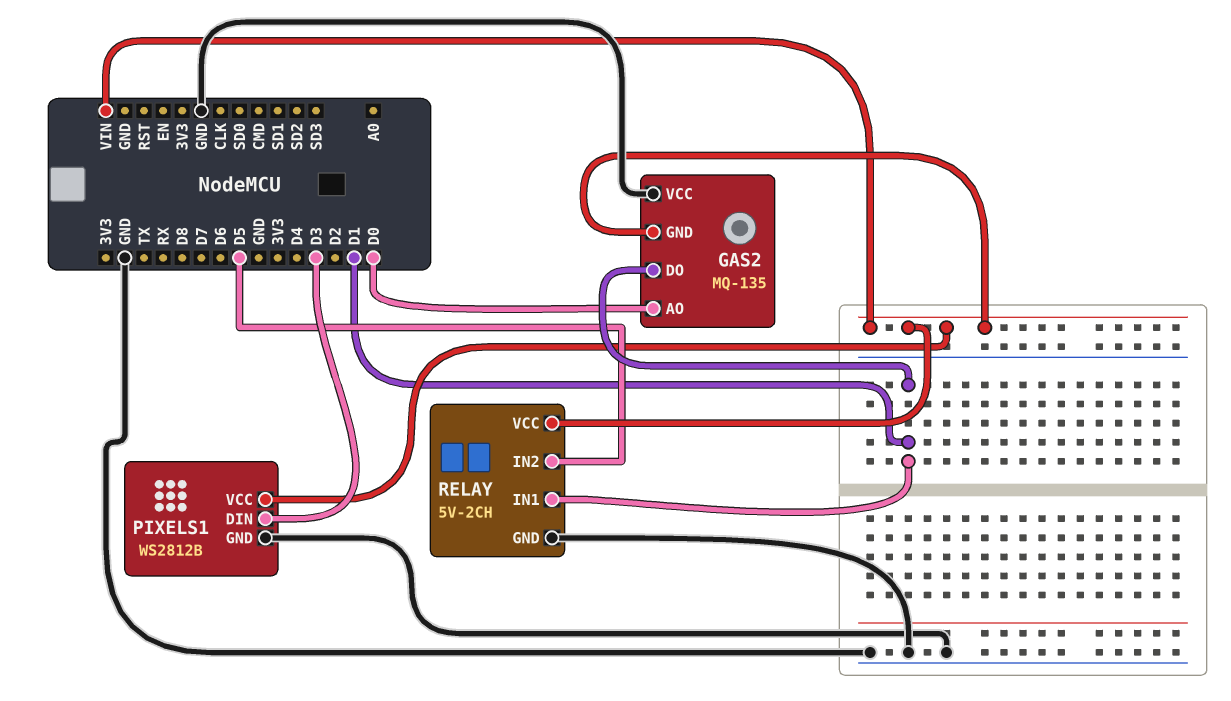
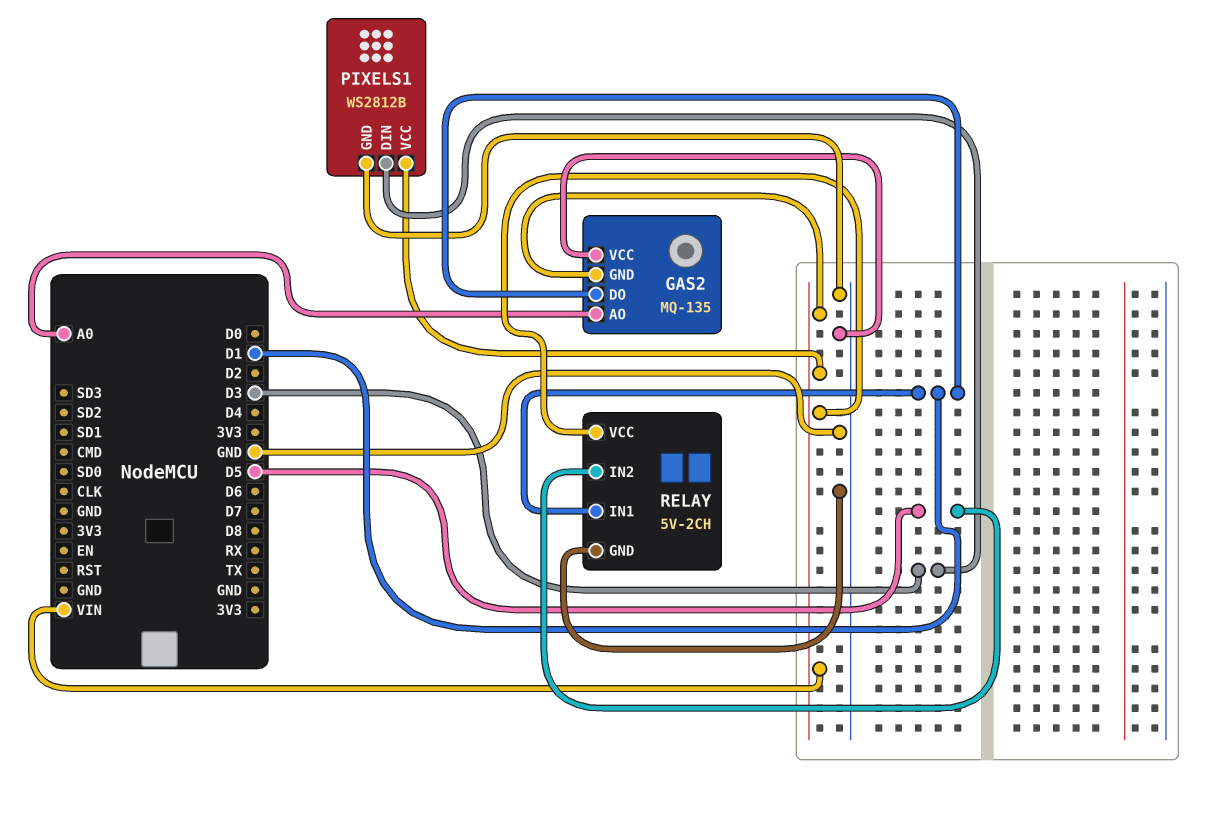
GAS2 pin AO: D0 -> A0

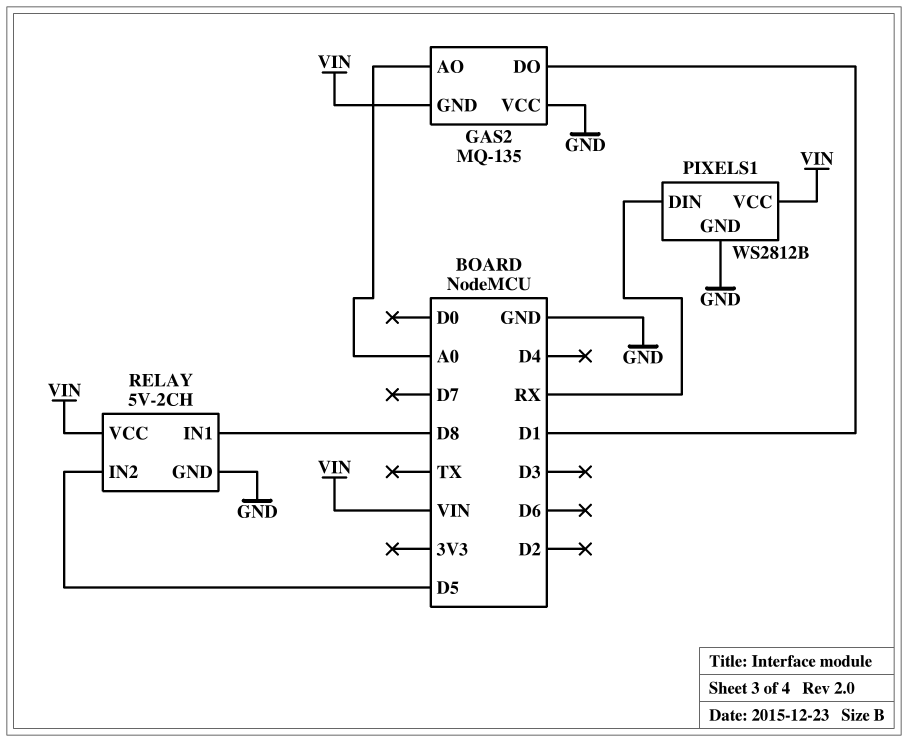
PIXELS1 pin DIN: D3 -> RX
RELAY pin IN1: D1 -> D8

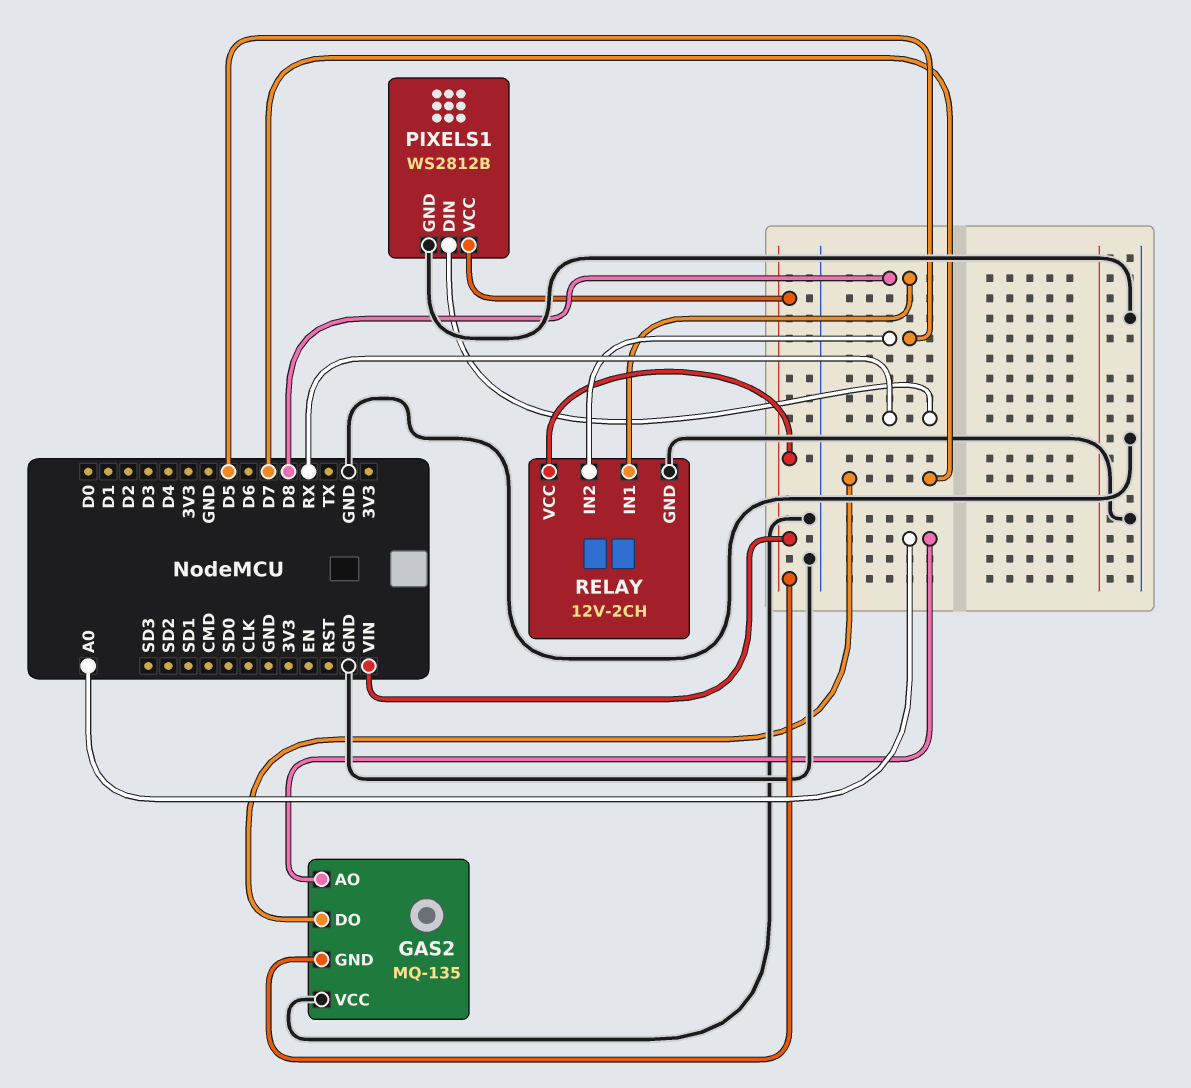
GAS2 pin DO: D1 -> D7
RELAY: 5V-2CH -> 12V-2CH

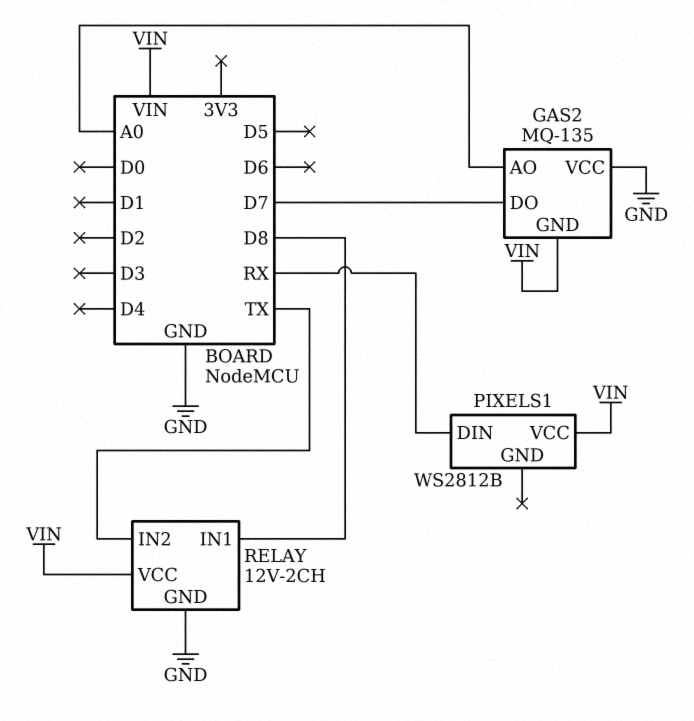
PIXELS1 pin GND: GND -> none
RELAY pin IN2: D5 -> TX

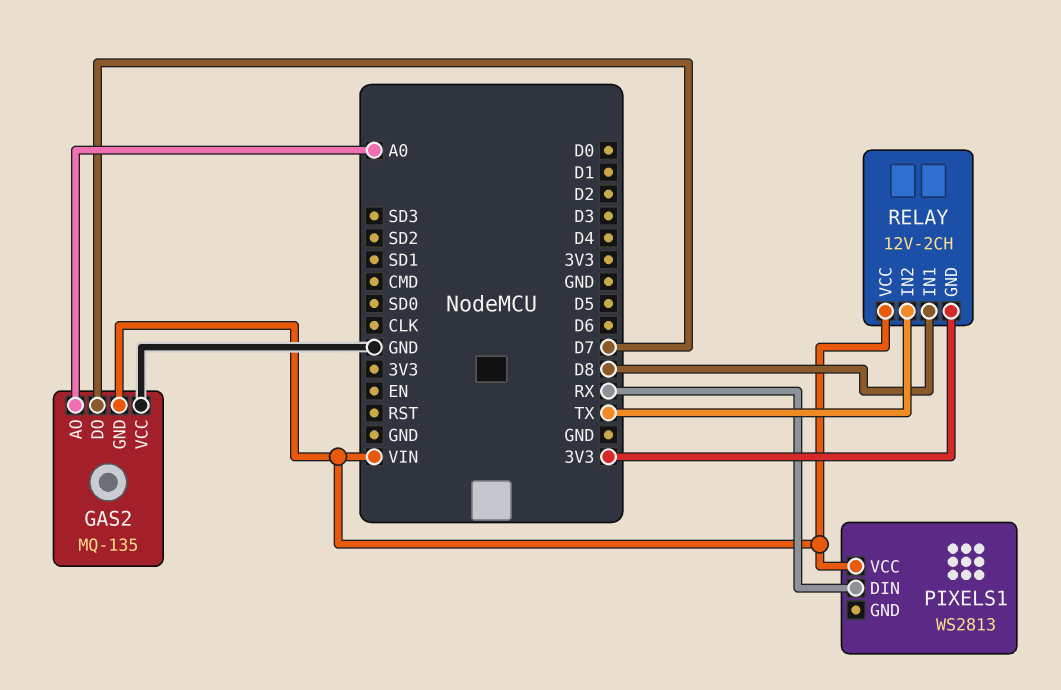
PIXELS1: WS2812B -> WS2813
RELAY pin GND: GND -> 3V3

